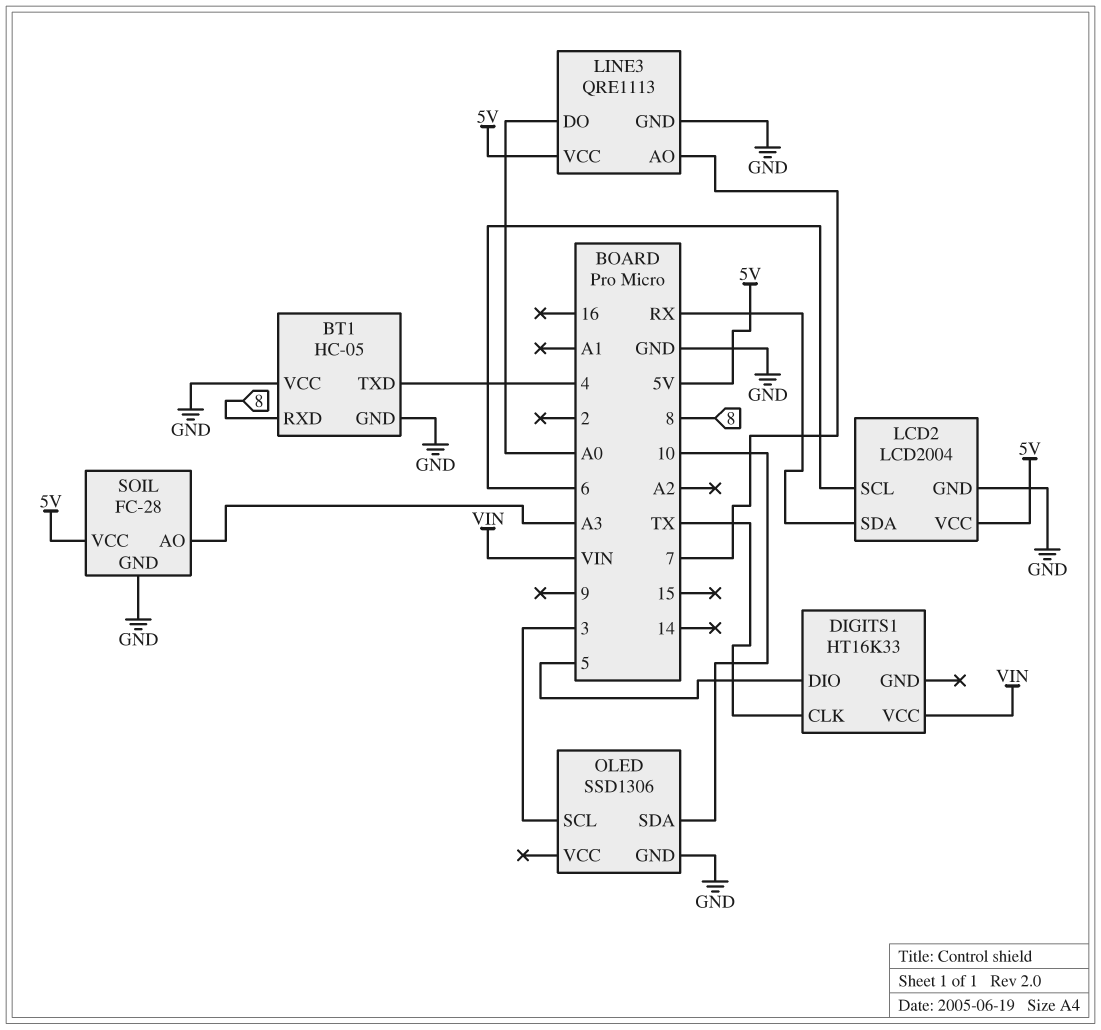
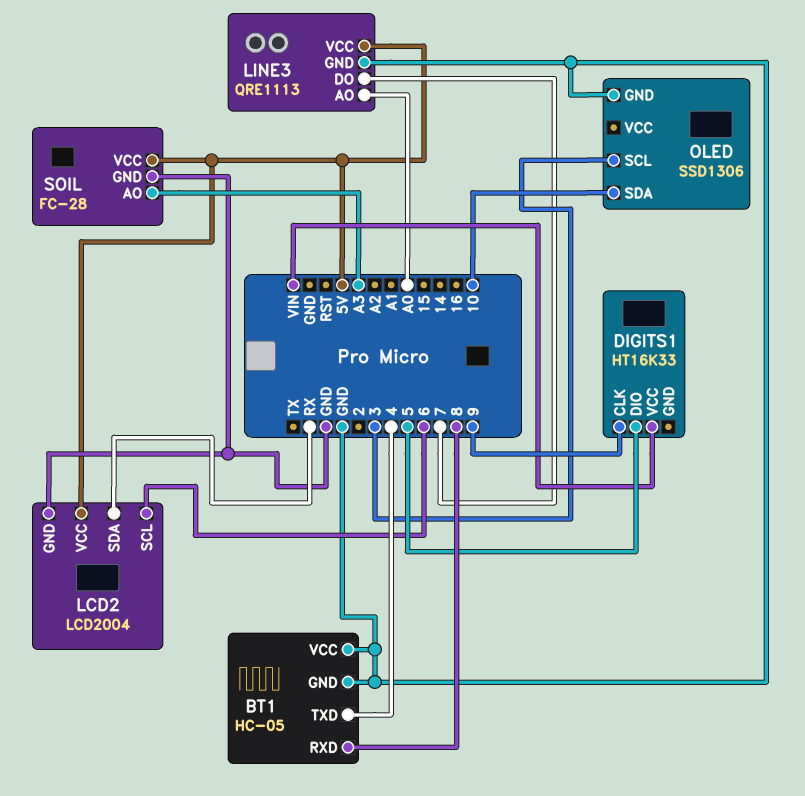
DIGITS1 pin CLK: TX -> 9
LINE3 pin AO: 7 -> A0
LINE3 pin DO: A0 -> 7

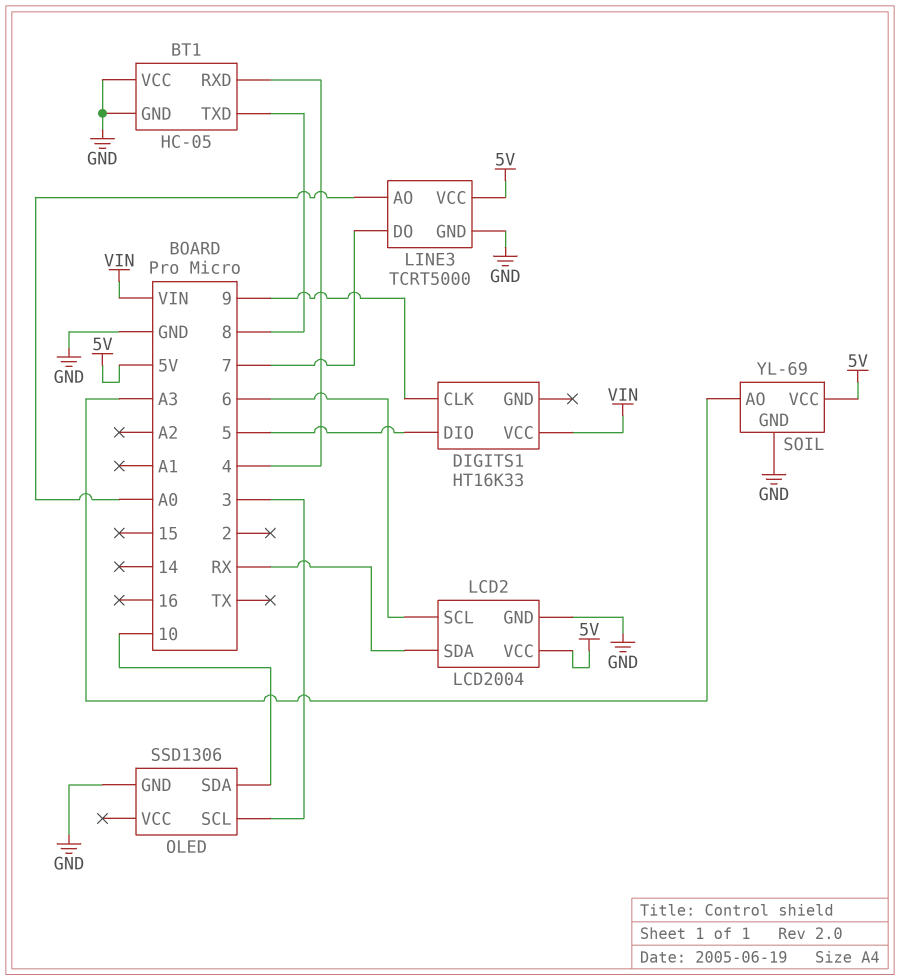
BT1 pin RXD: 8 -> 4
BT1 pin TXD: 4 -> 8
LINE3: QRE1113 -> TCRT5000
SOIL: FC-28 -> YL-69

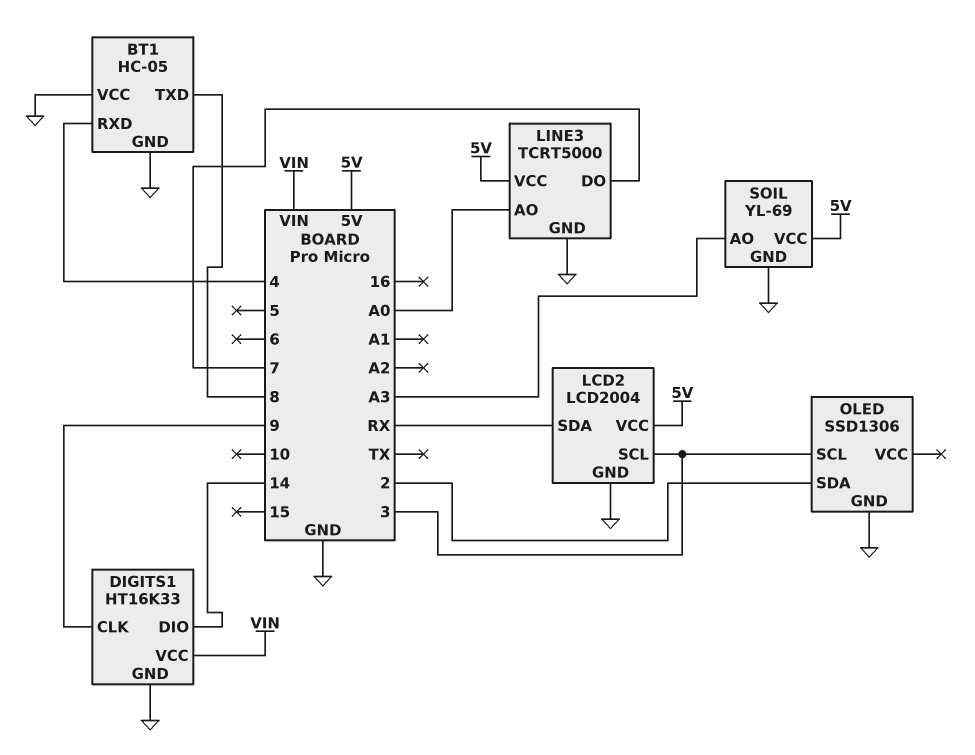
DIGITS1 pin DIO: 5 -> 14
DIGITS1 pin GND: none -> GND
LCD2 pin SCL: 6 -> 3
OLED pin SDA: 10 -> 2

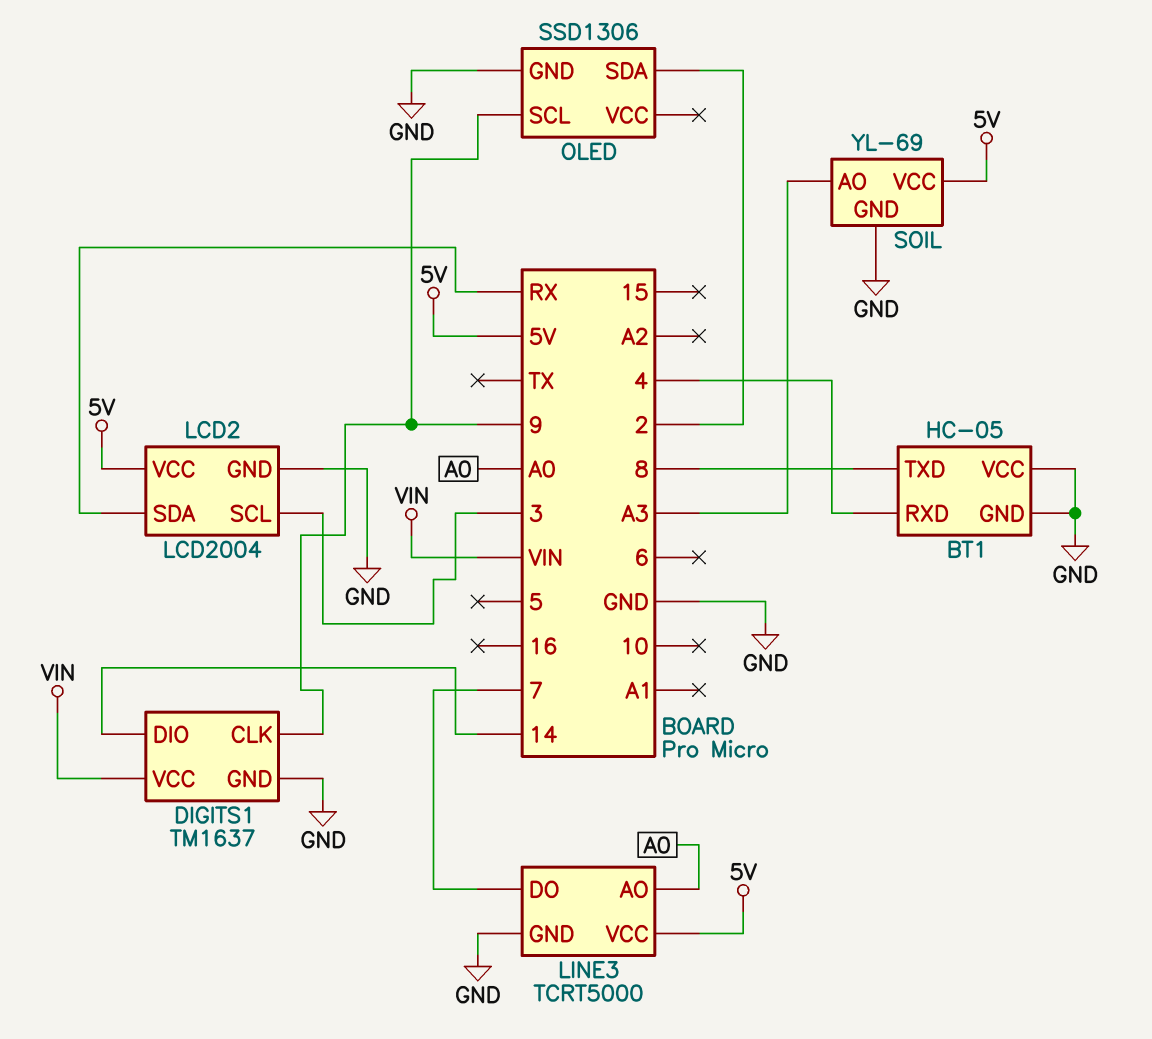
DIGITS1: HT16K33 -> TM1637
OLED pin SCL: 3 -> 9

